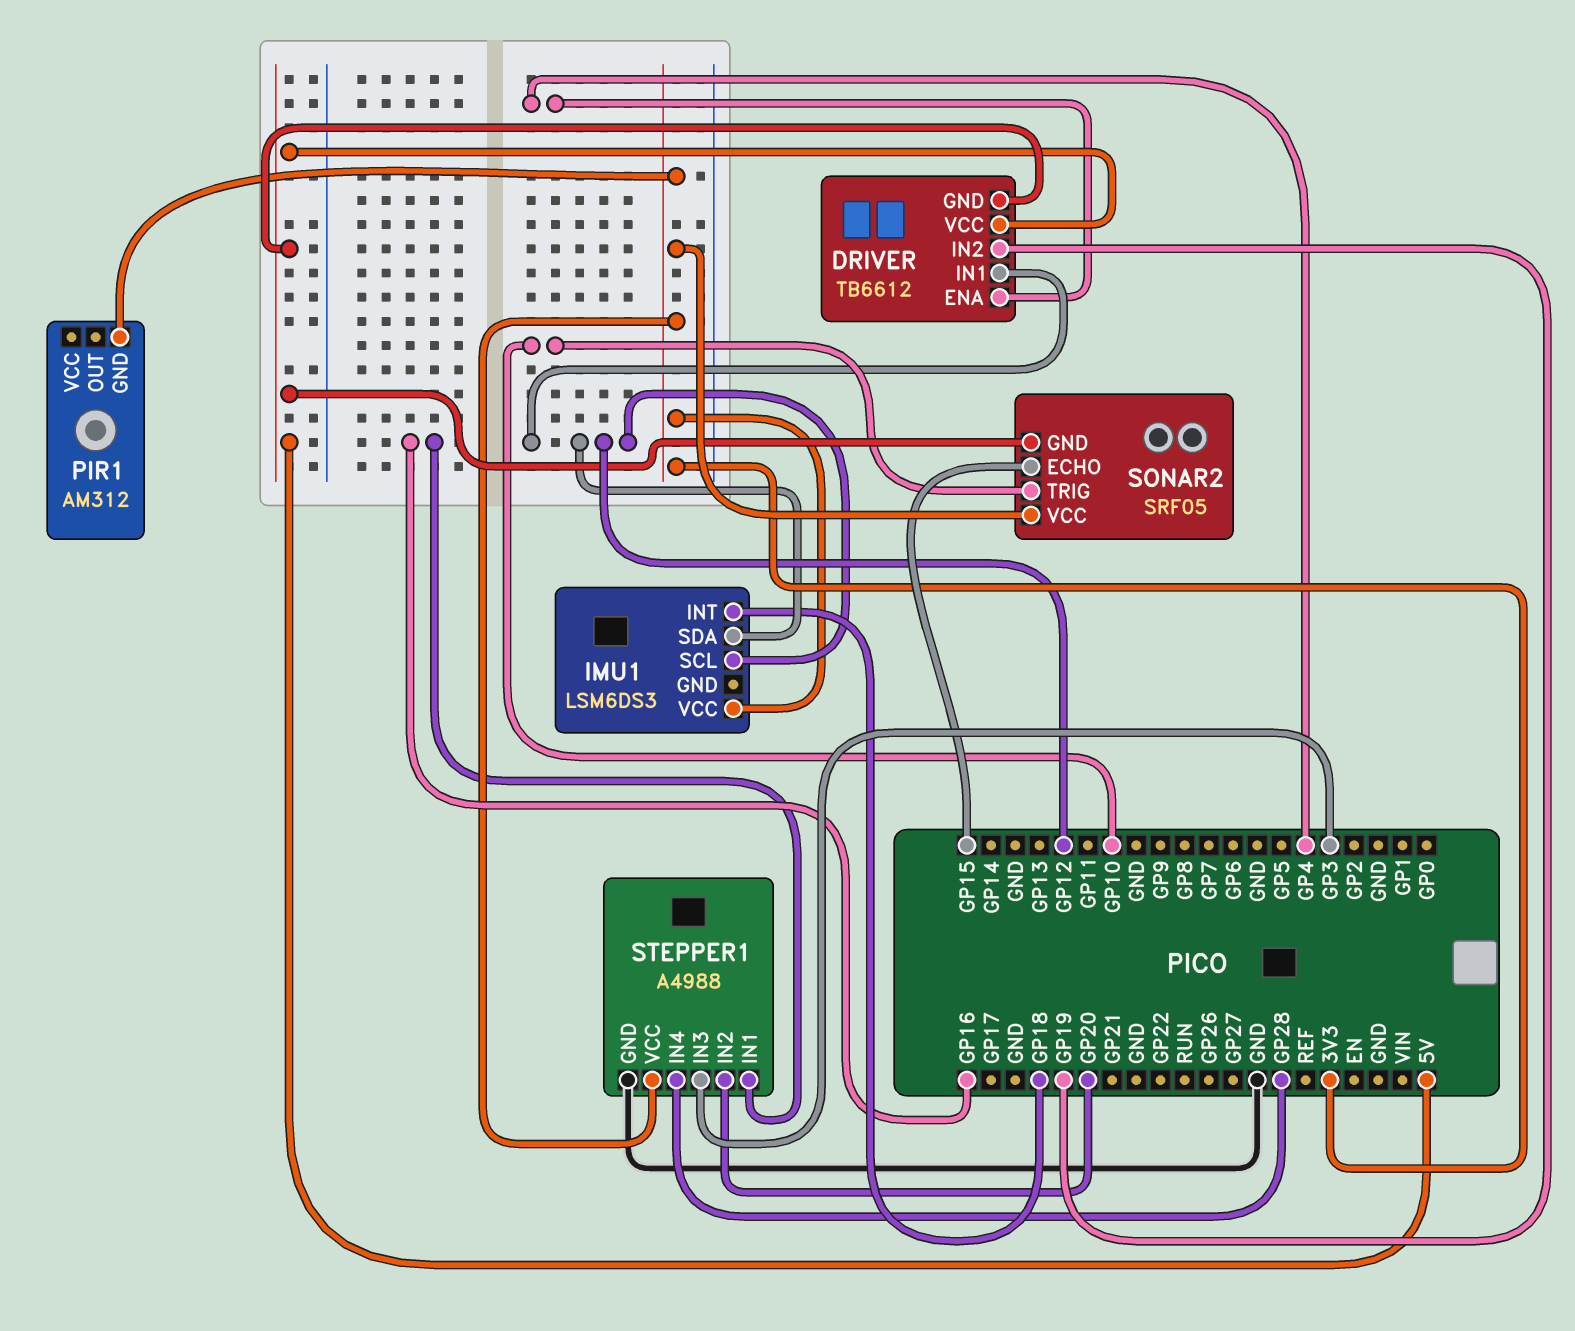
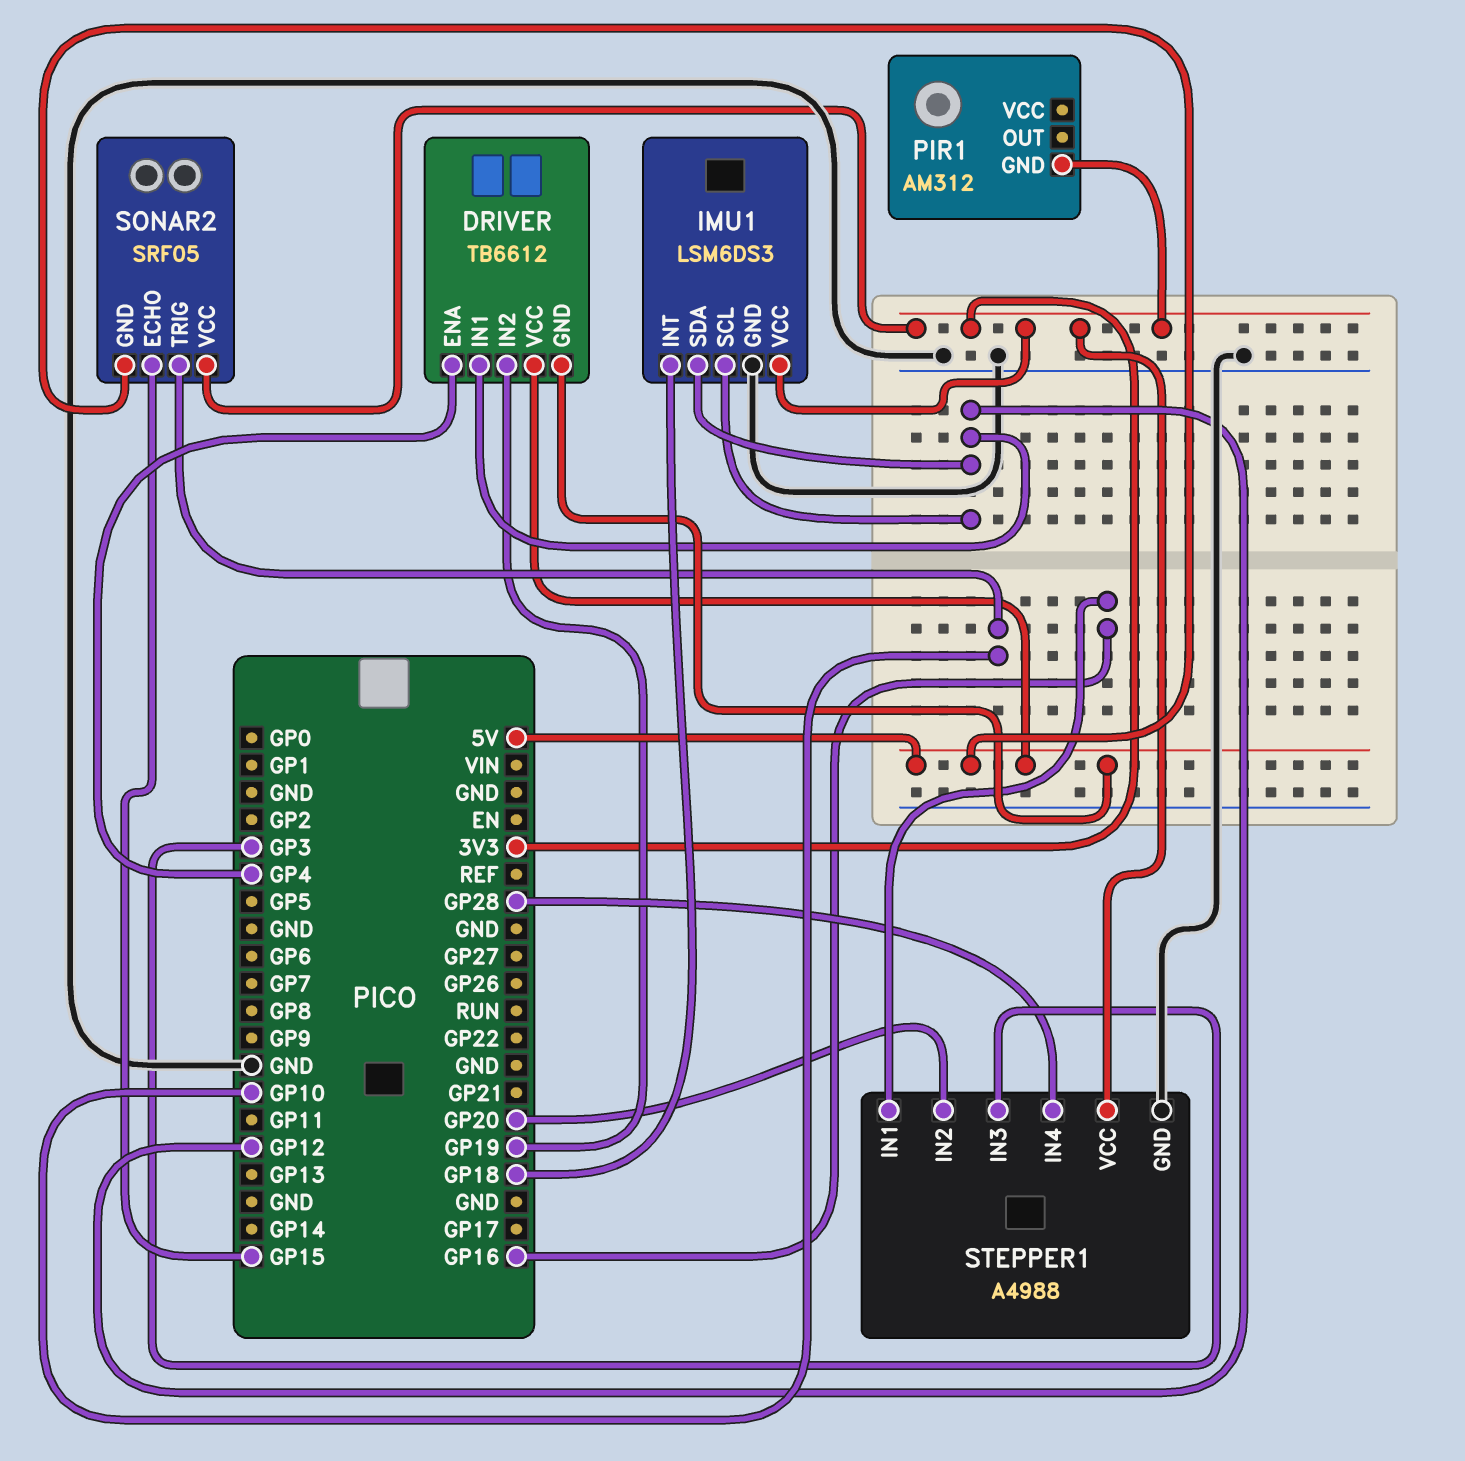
IMU1 pin GND: none -> GND

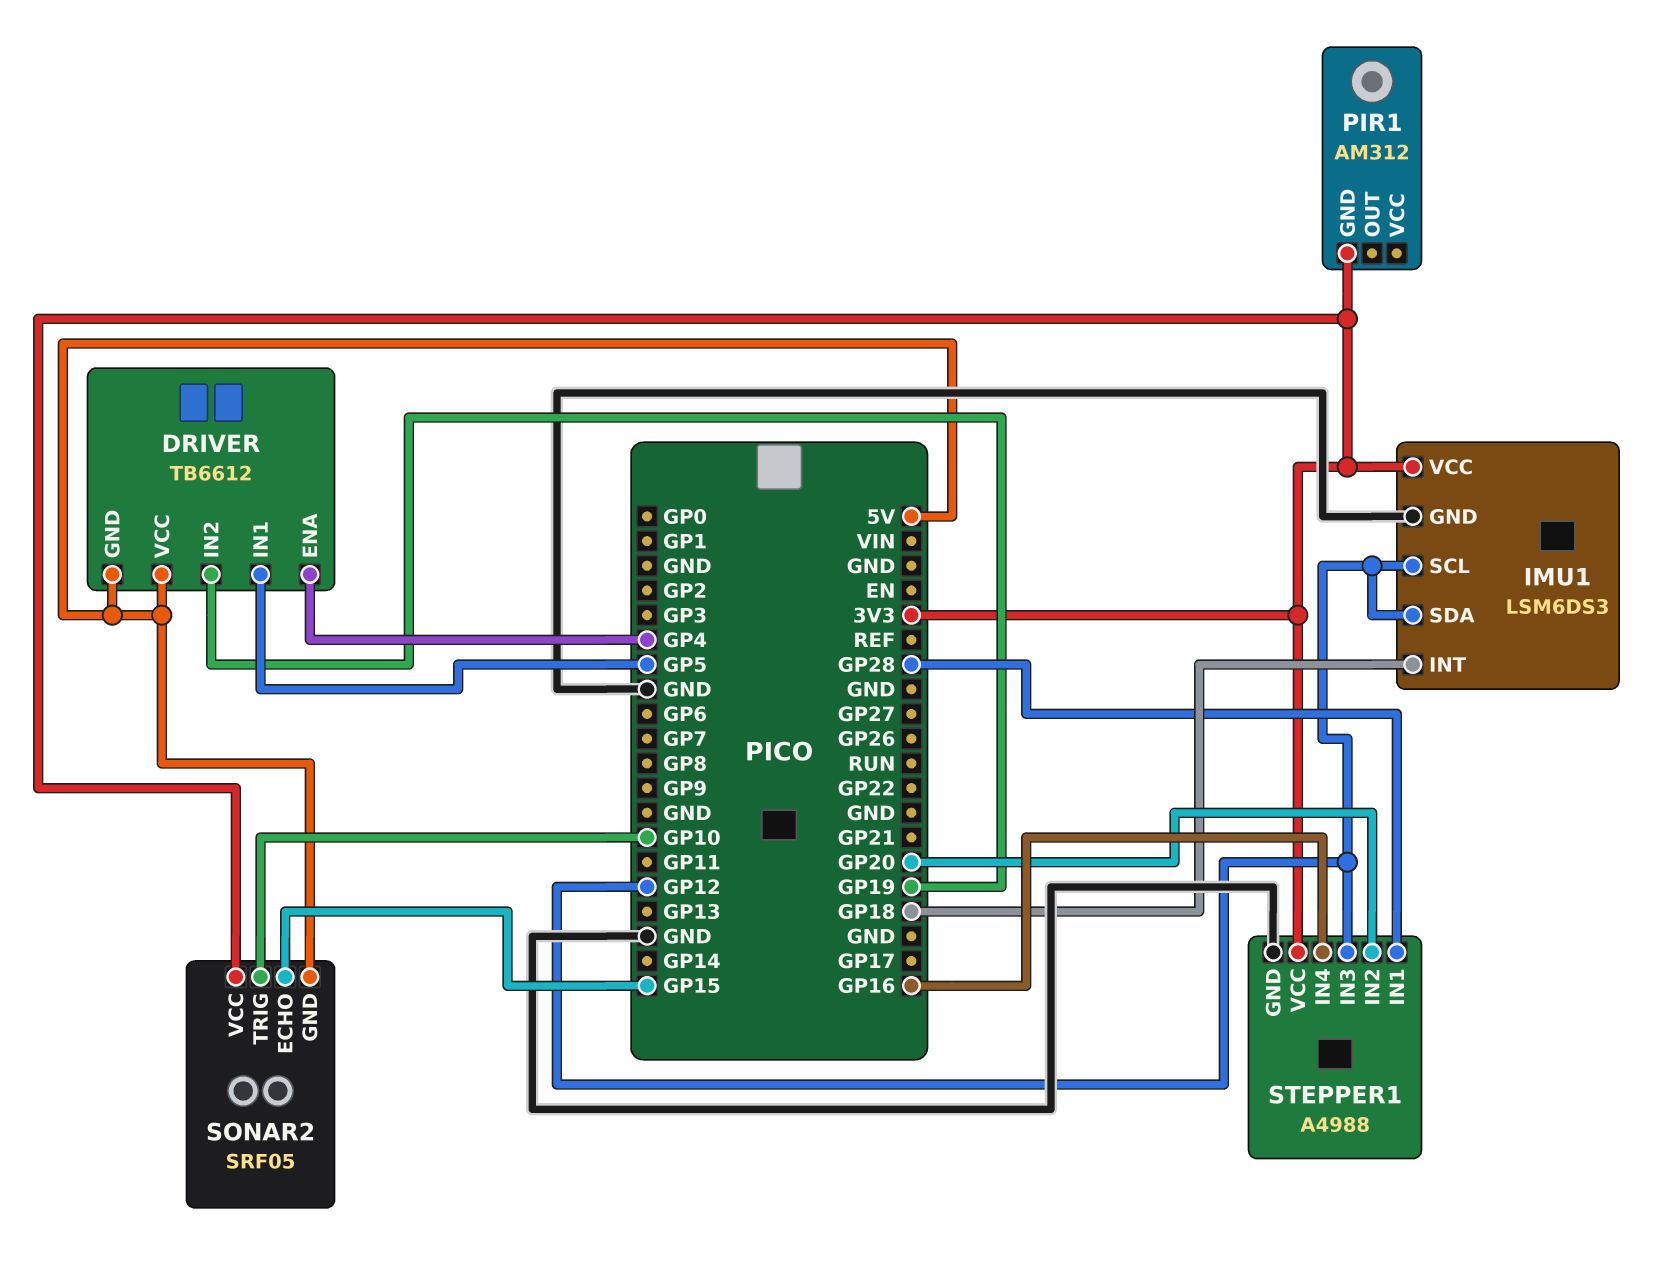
DRIVER pin IN1: GP12 -> GP5
STEPPER1 pin IN1: GP16 -> GP28
STEPPER1 pin IN3: GP3 -> GP12
STEPPER1 pin IN4: GP28 -> GP16

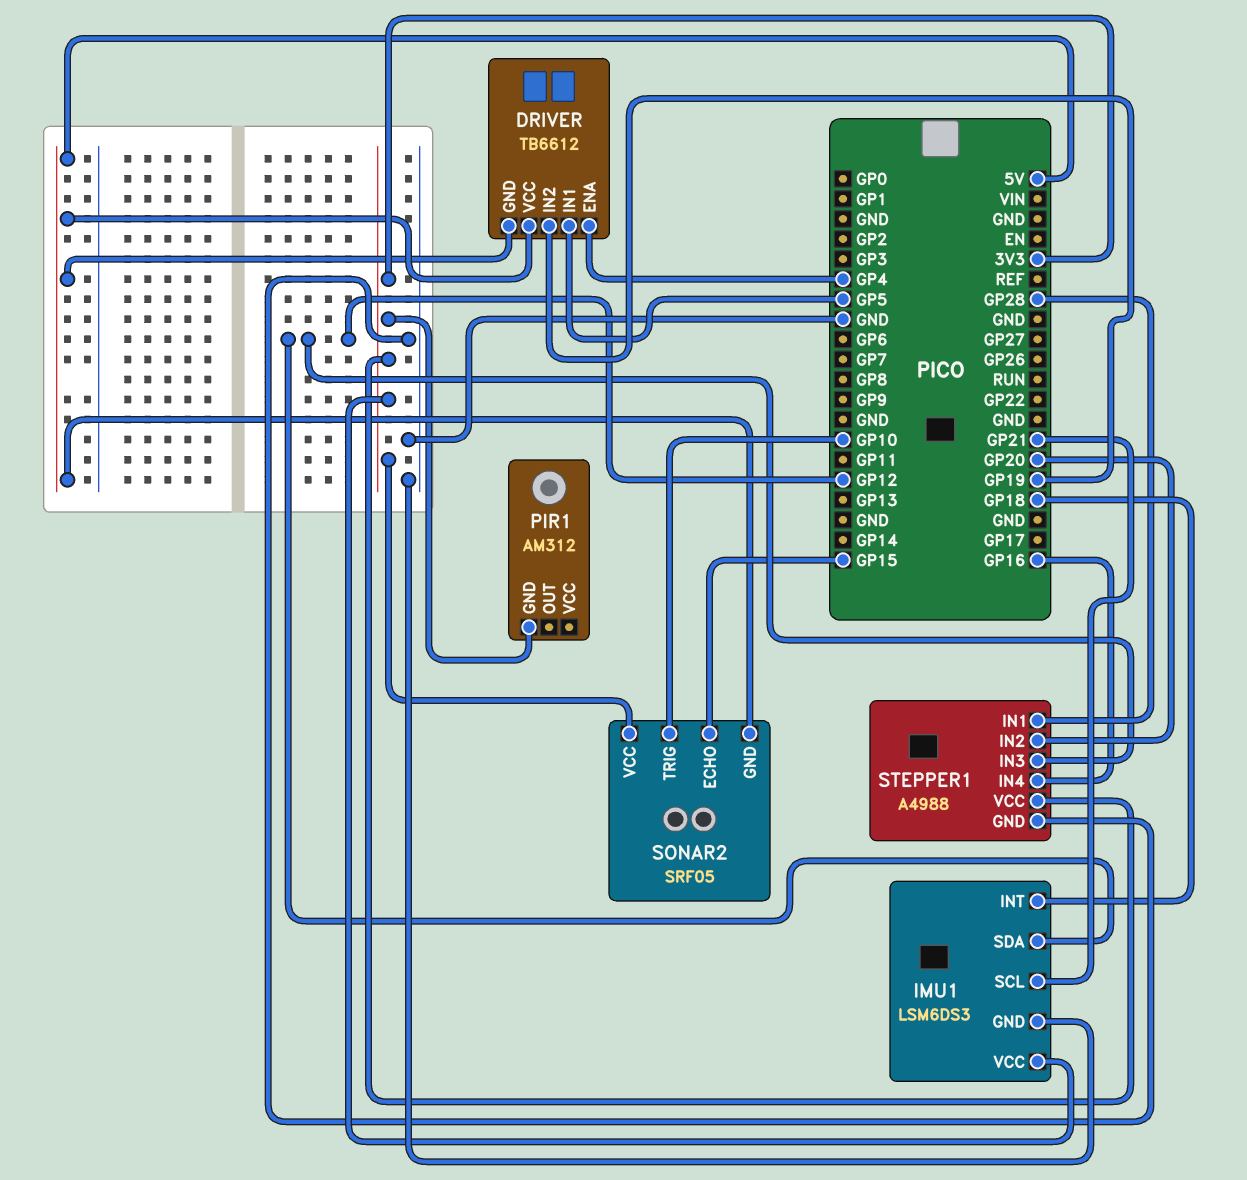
IMU1 pin SCL: GP12 -> GP21

